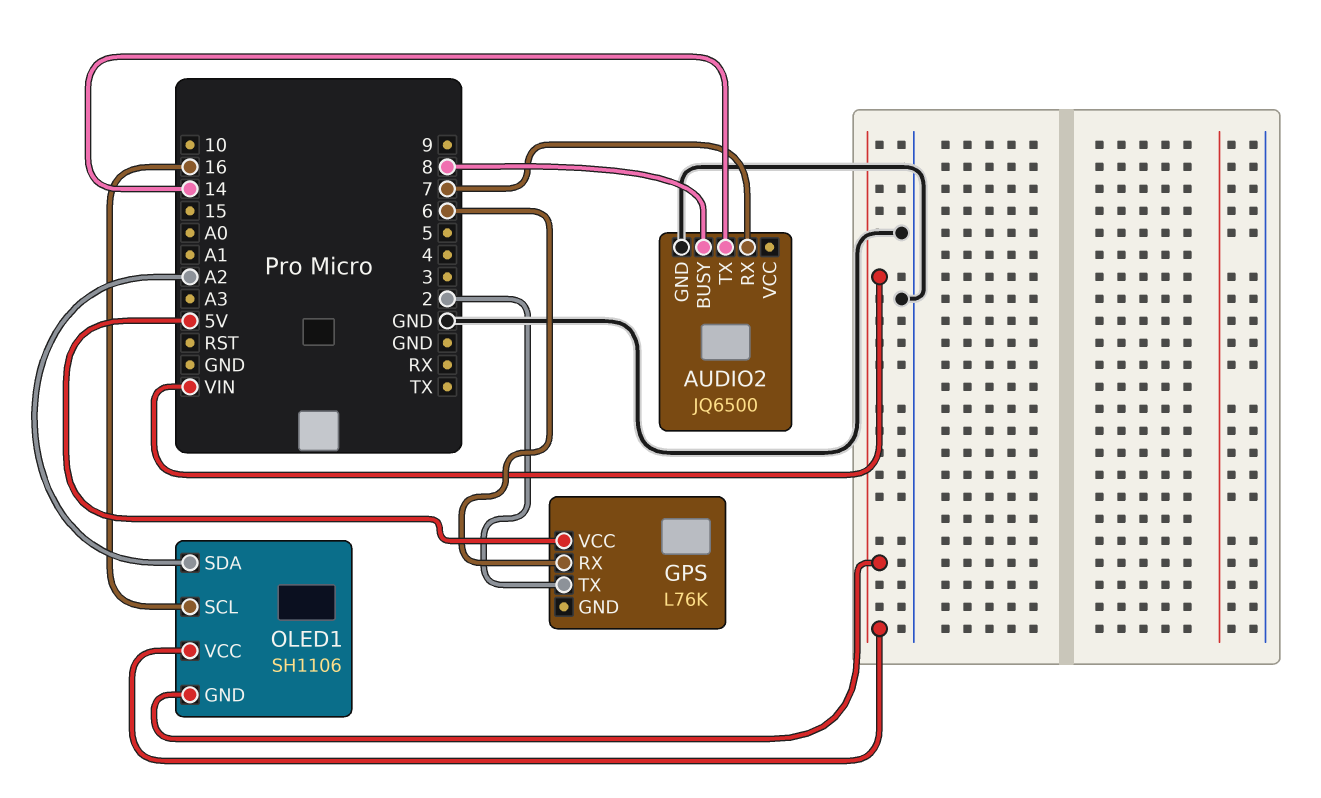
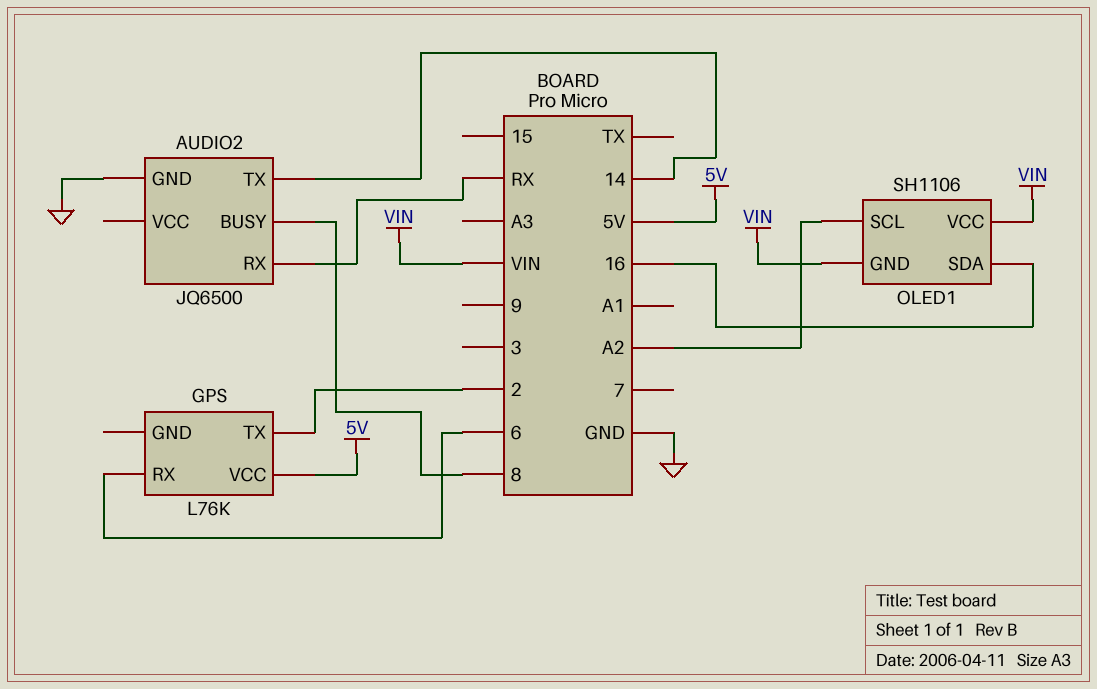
AUDIO2 pin RX: 7 -> RX
OLED1 pin SCL: 16 -> A2
OLED1 pin SDA: A2 -> 16

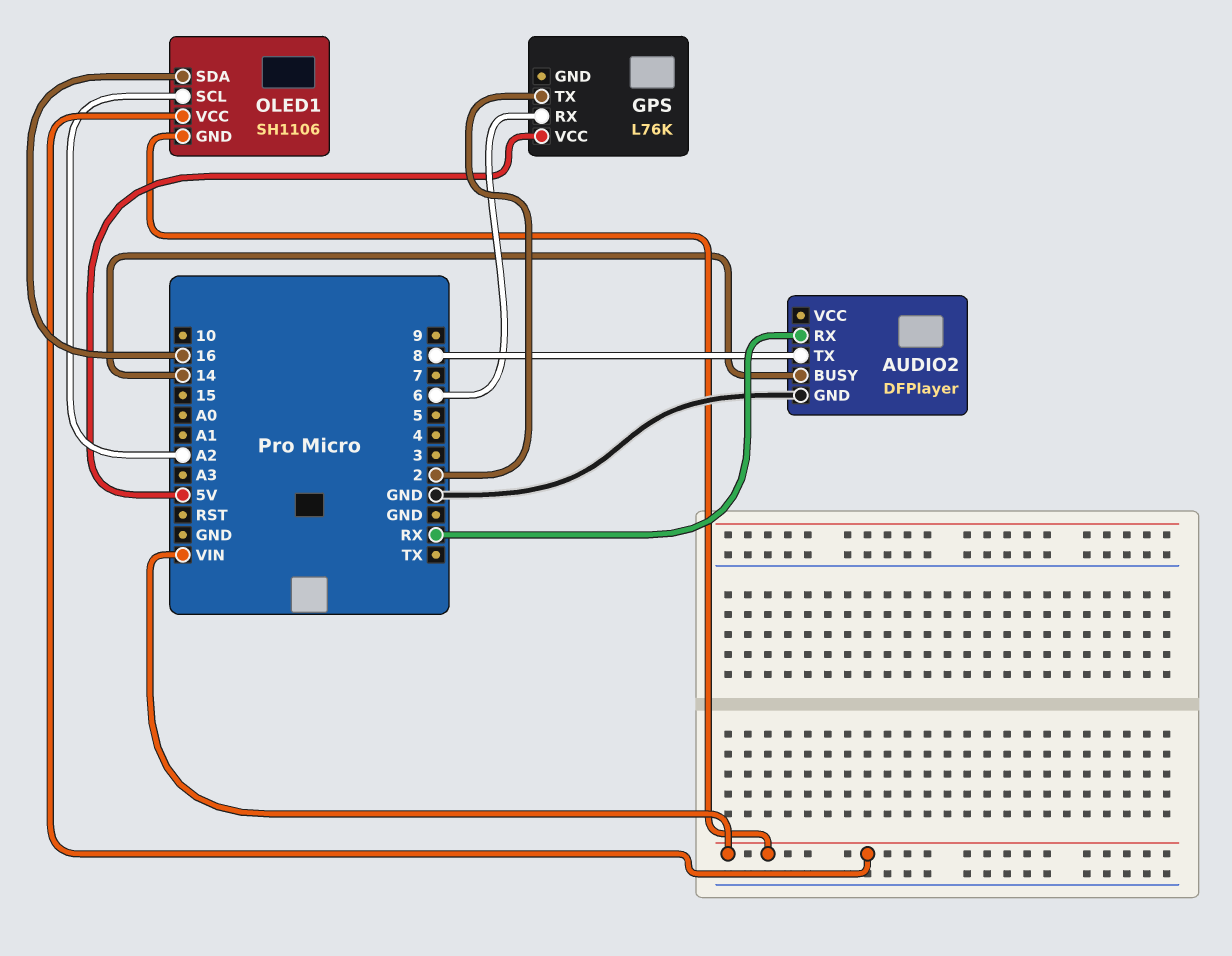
AUDIO2: JQ6500 -> DFPlayer
AUDIO2 pin BUSY: 8 -> 14
AUDIO2 pin TX: 14 -> 8

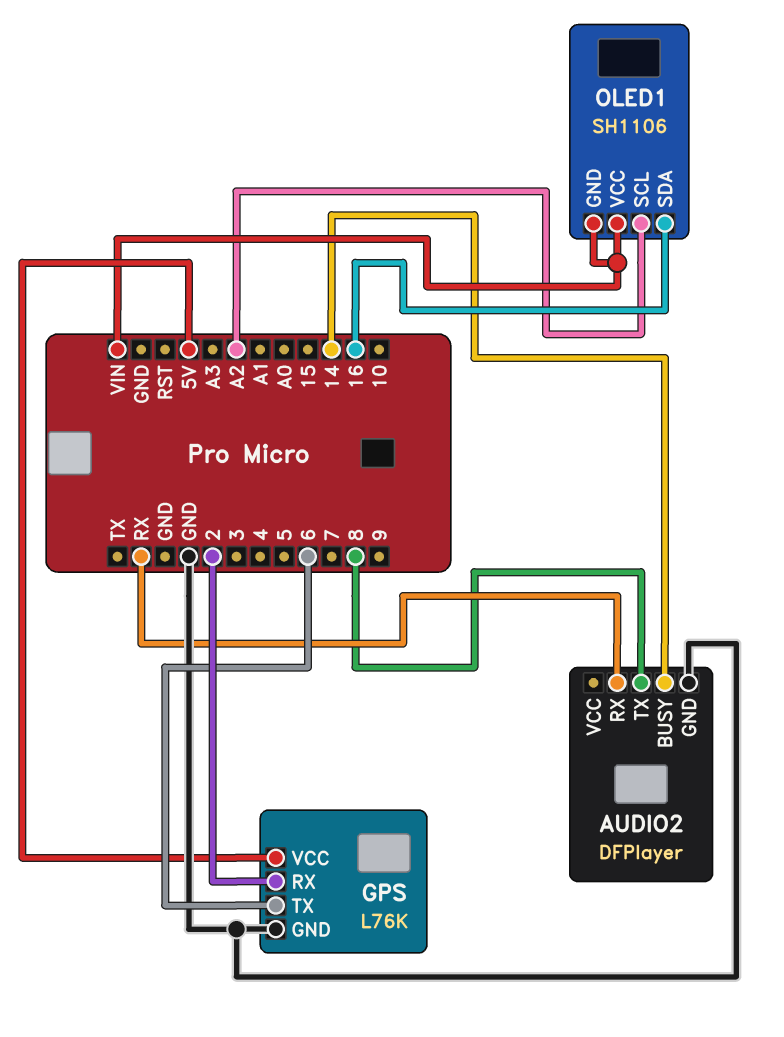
GPS pin GND: none -> GND
GPS pin RX: 6 -> 2
GPS pin TX: 2 -> 6

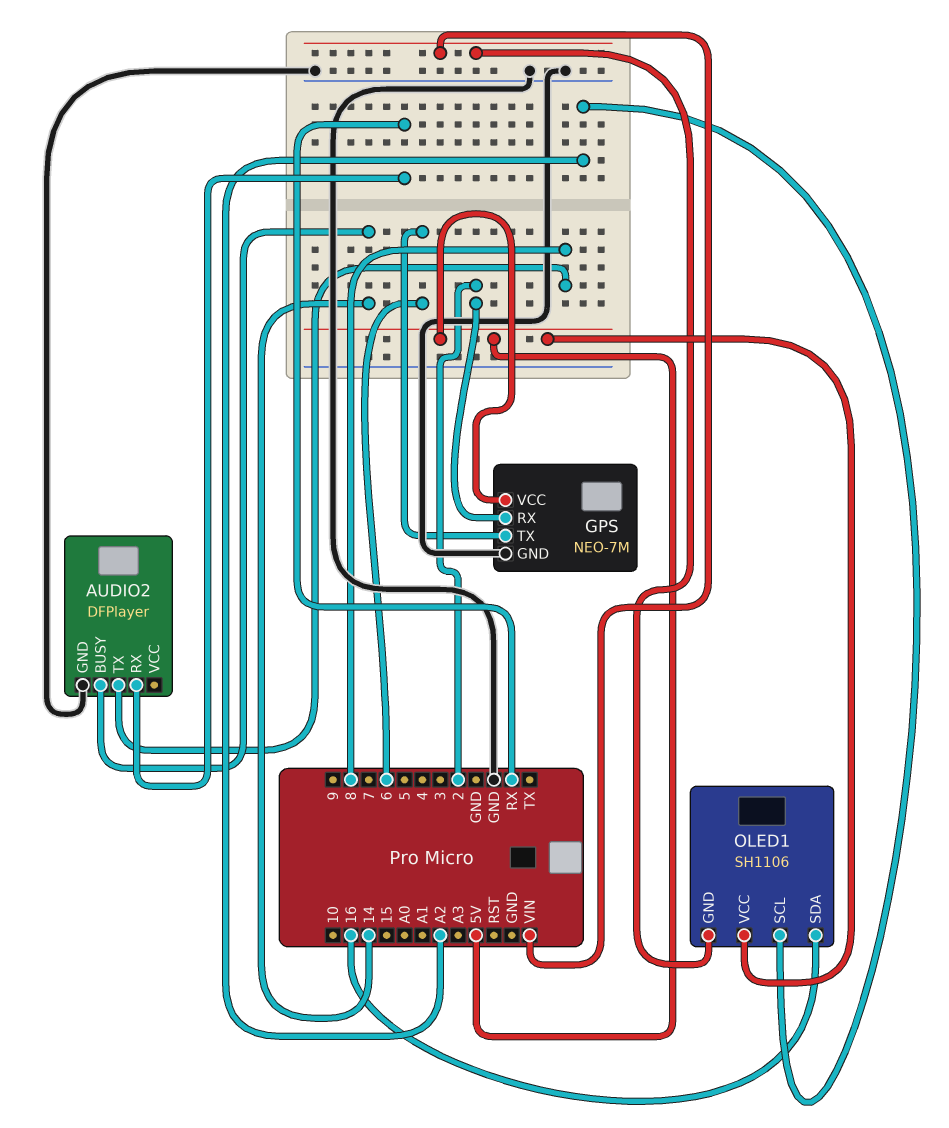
GPS: L76K -> NEO-7M
OLED1 pin VCC: VIN -> 5V

